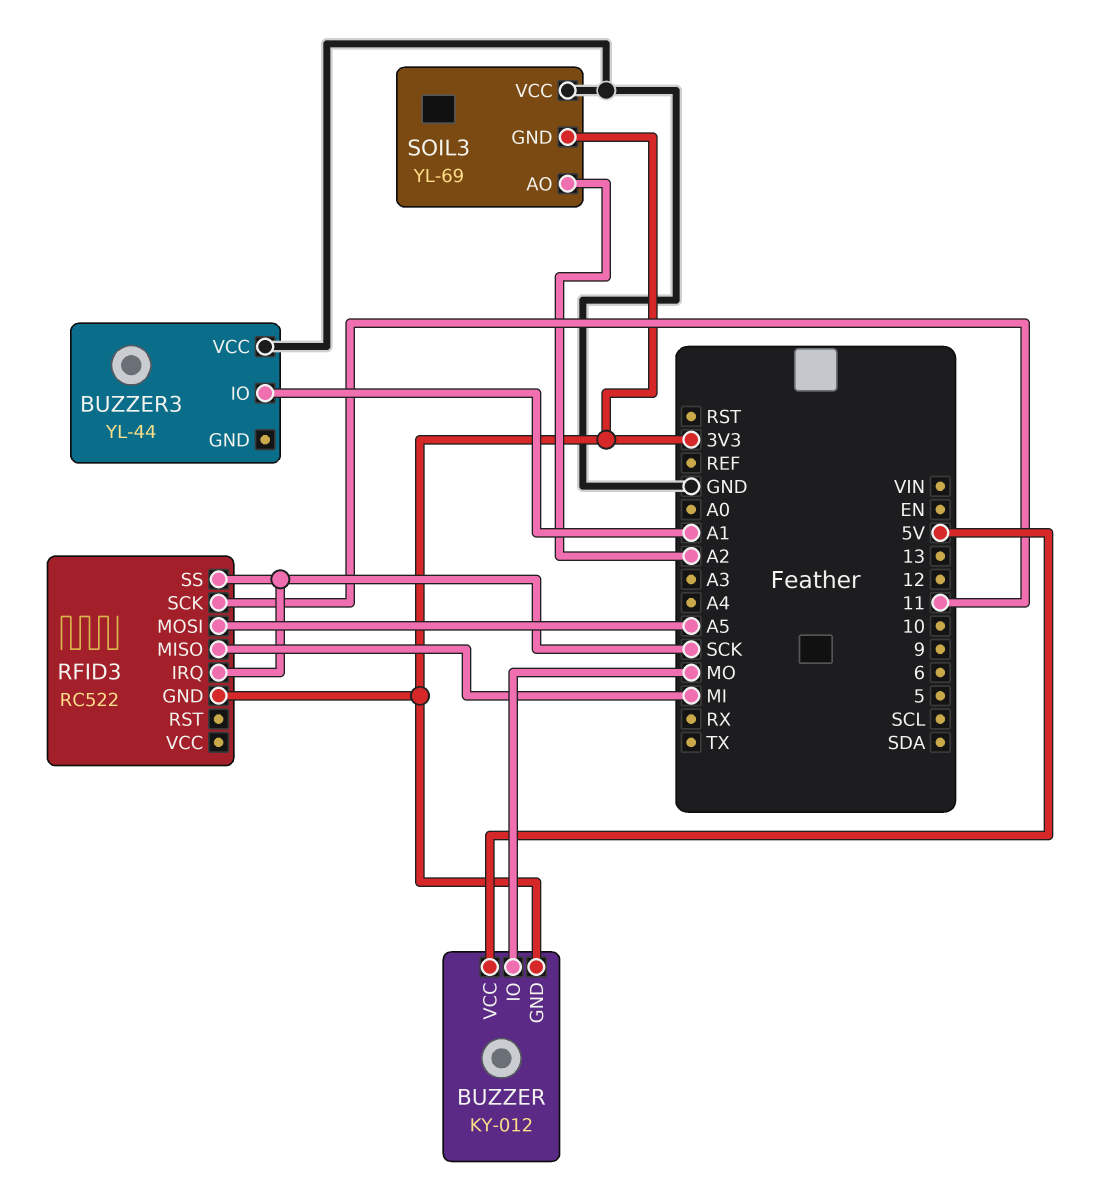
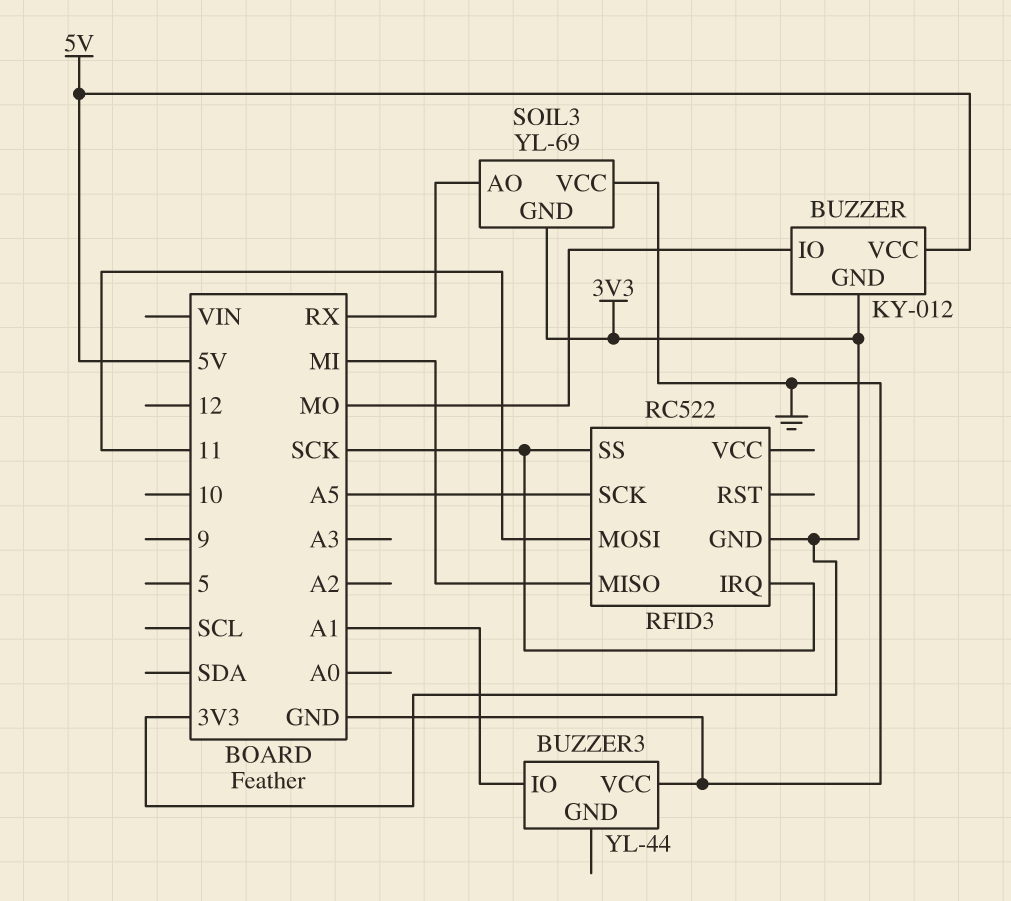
RFID3 pin MOSI: A5 -> 11
RFID3 pin SCK: 11 -> A5
SOIL3 pin AO: A2 -> RX

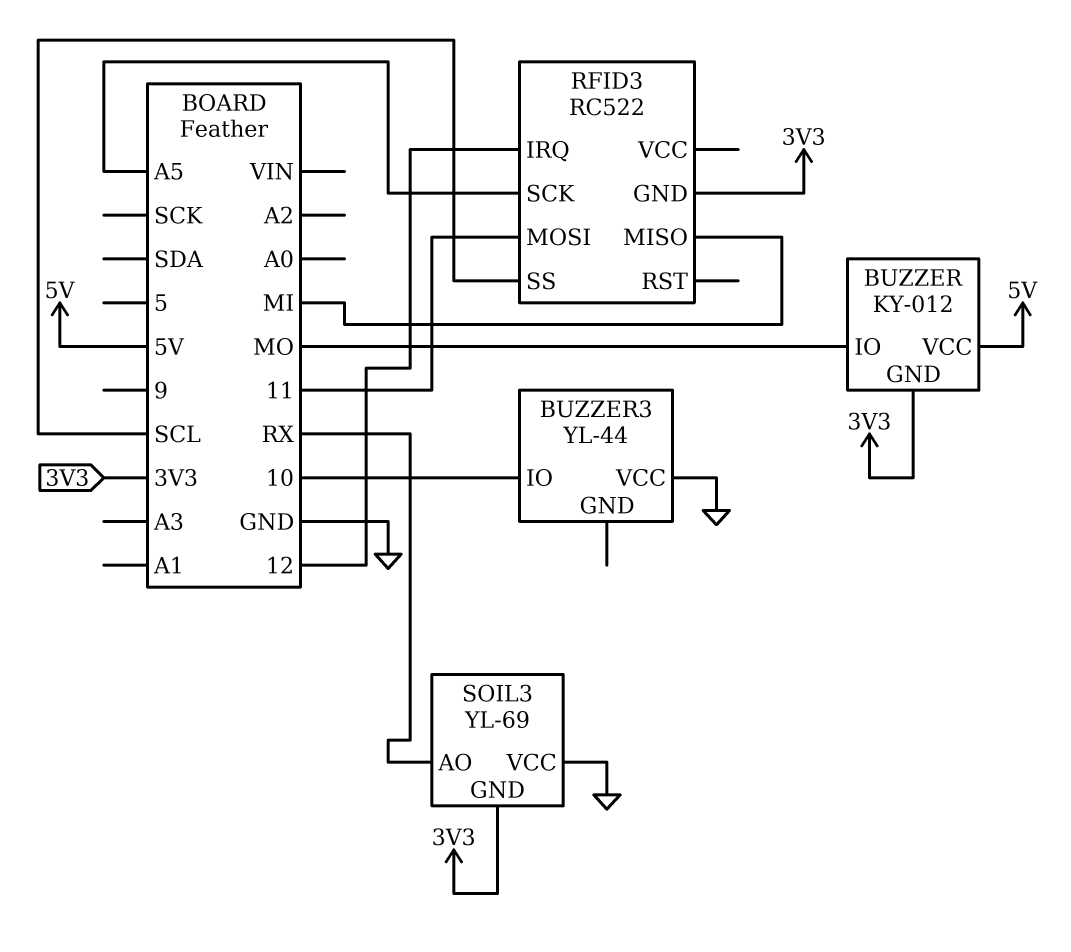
BUZZER3 pin IO: A1 -> 10
RFID3 pin IRQ: SCK -> 12
RFID3 pin SS: SCK -> SCL

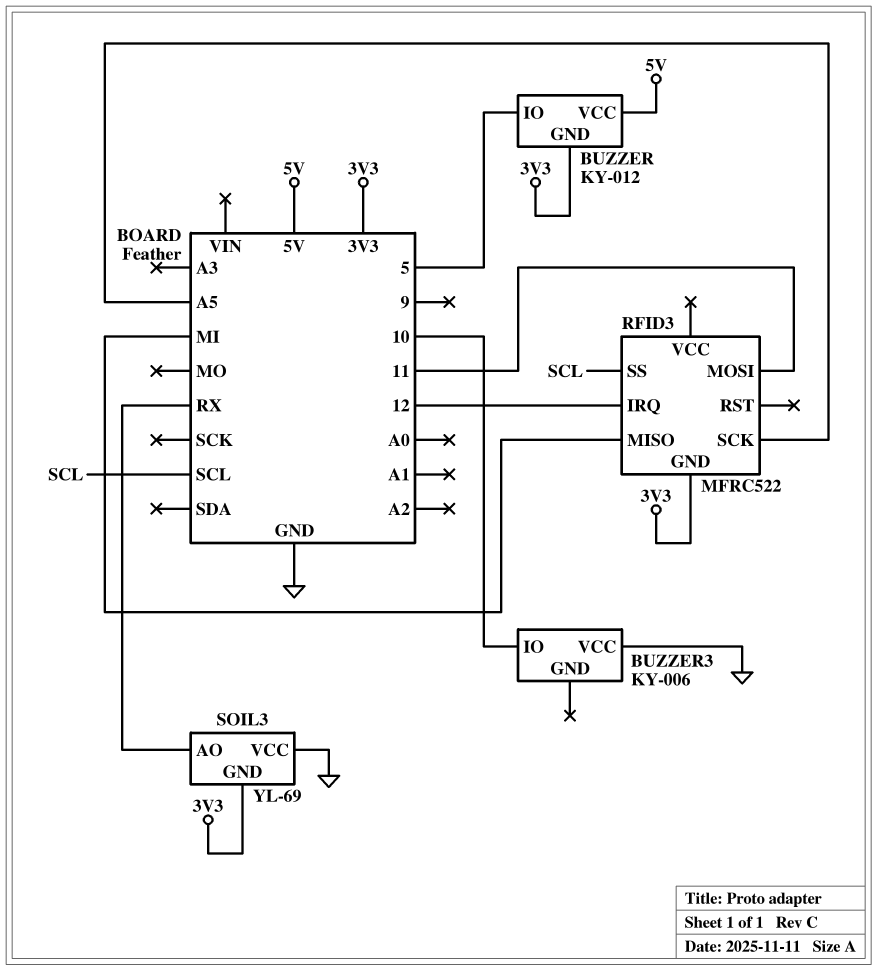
BUZZER pin IO: MO -> 5
BUZZER3: YL-44 -> KY-006
RFID3: RC522 -> MFRC522

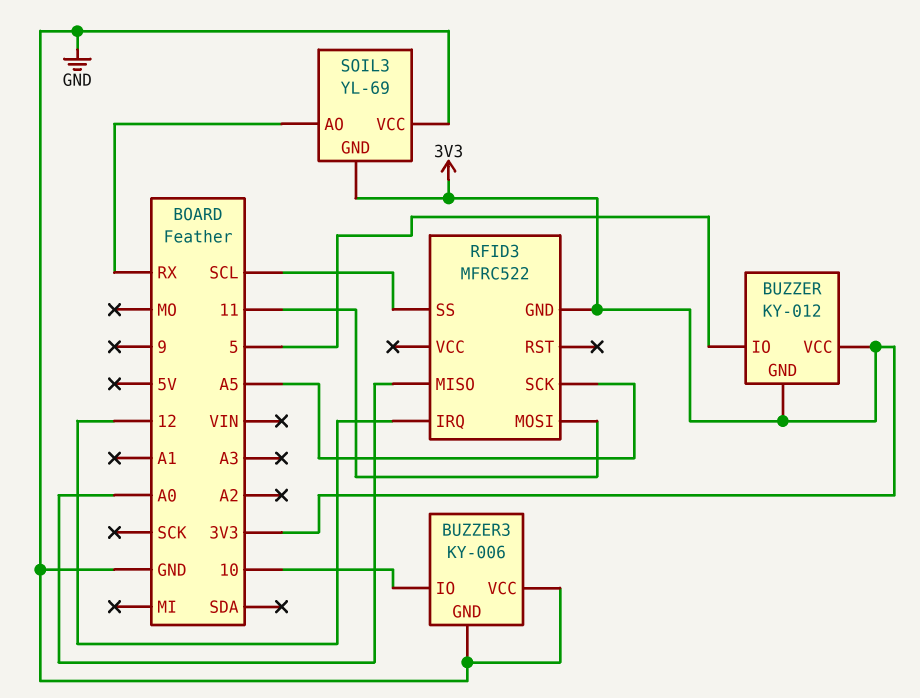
BUZZER pin VCC: 5V -> 3V3
BUZZER3 pin GND: none -> GND
RFID3 pin MISO: MI -> A0

